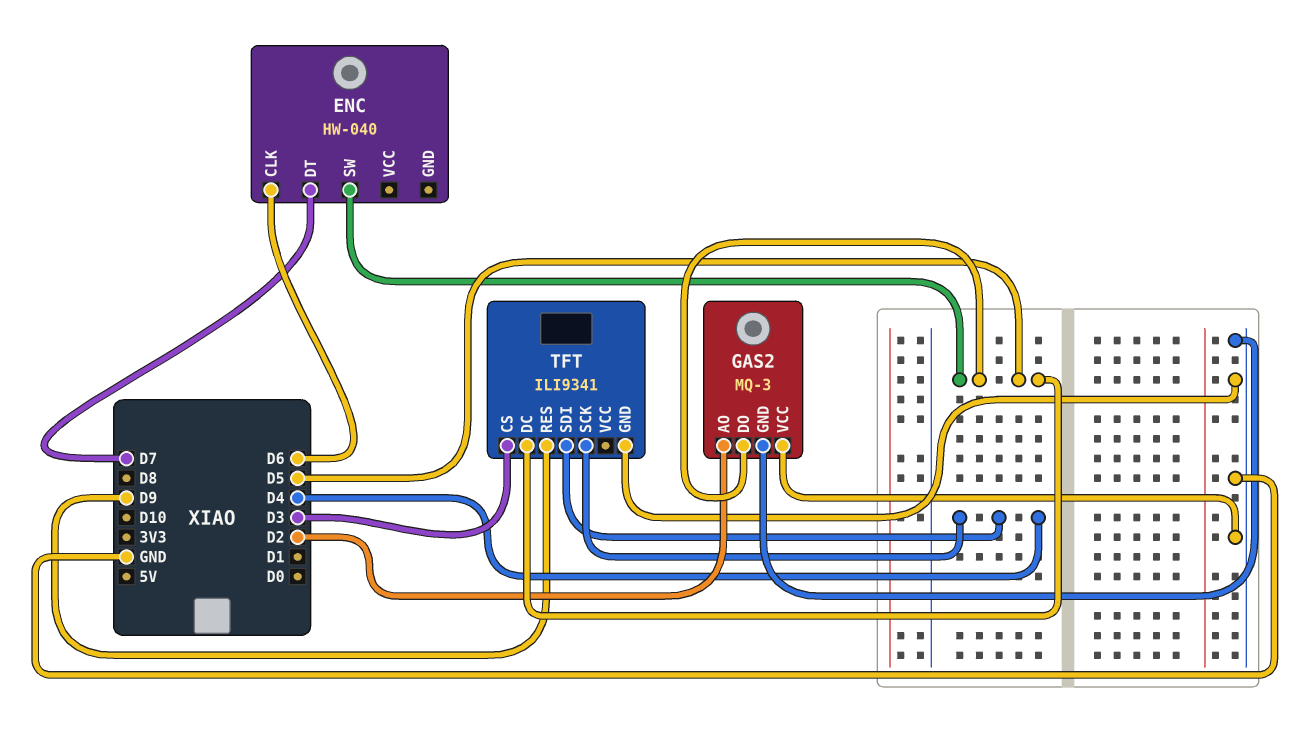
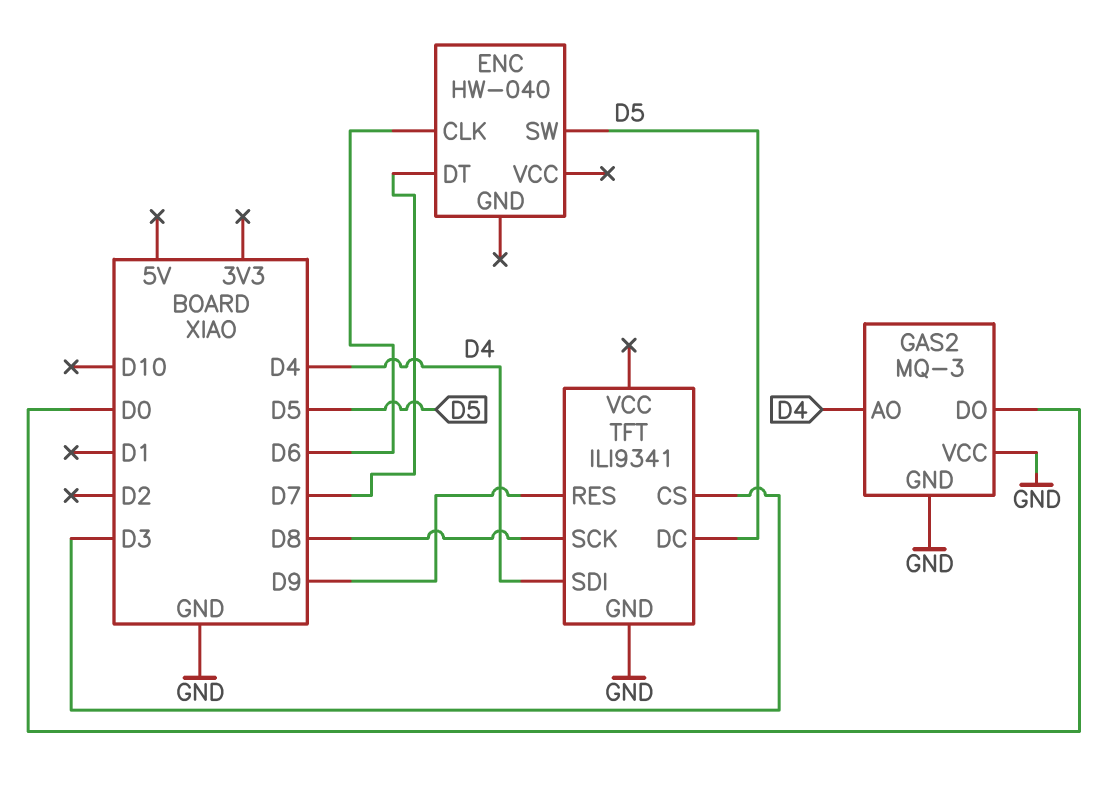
GAS2 pin AO: D2 -> D4
GAS2 pin DO: D5 -> D0
TFT pin SCK: D4 -> D8

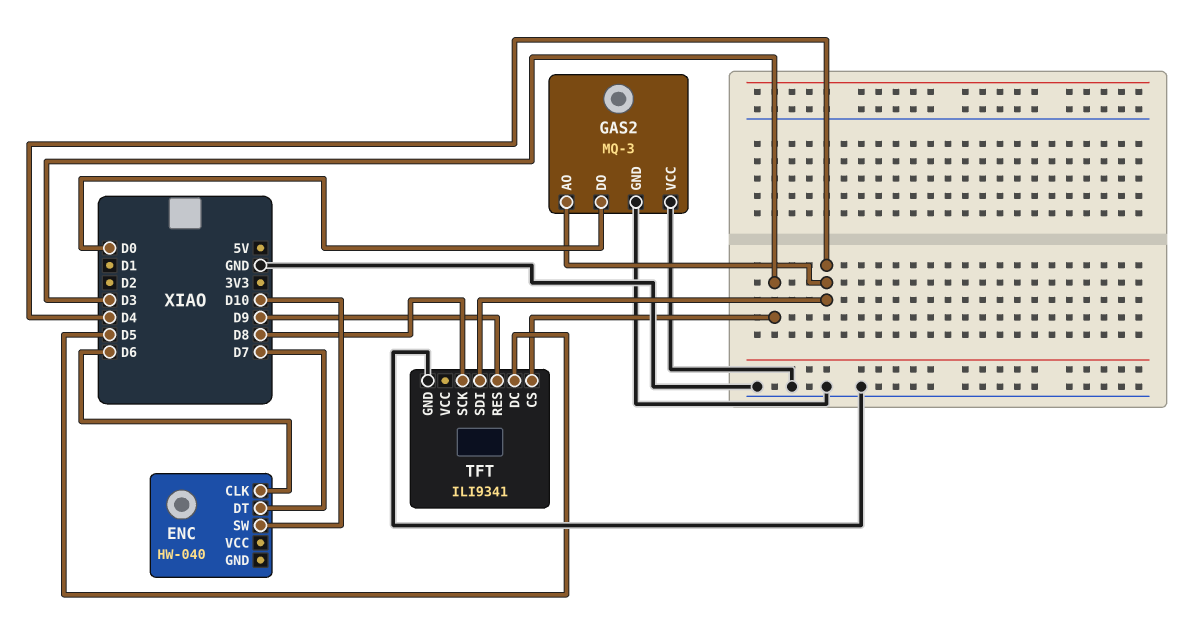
ENC pin SW: D5 -> D10

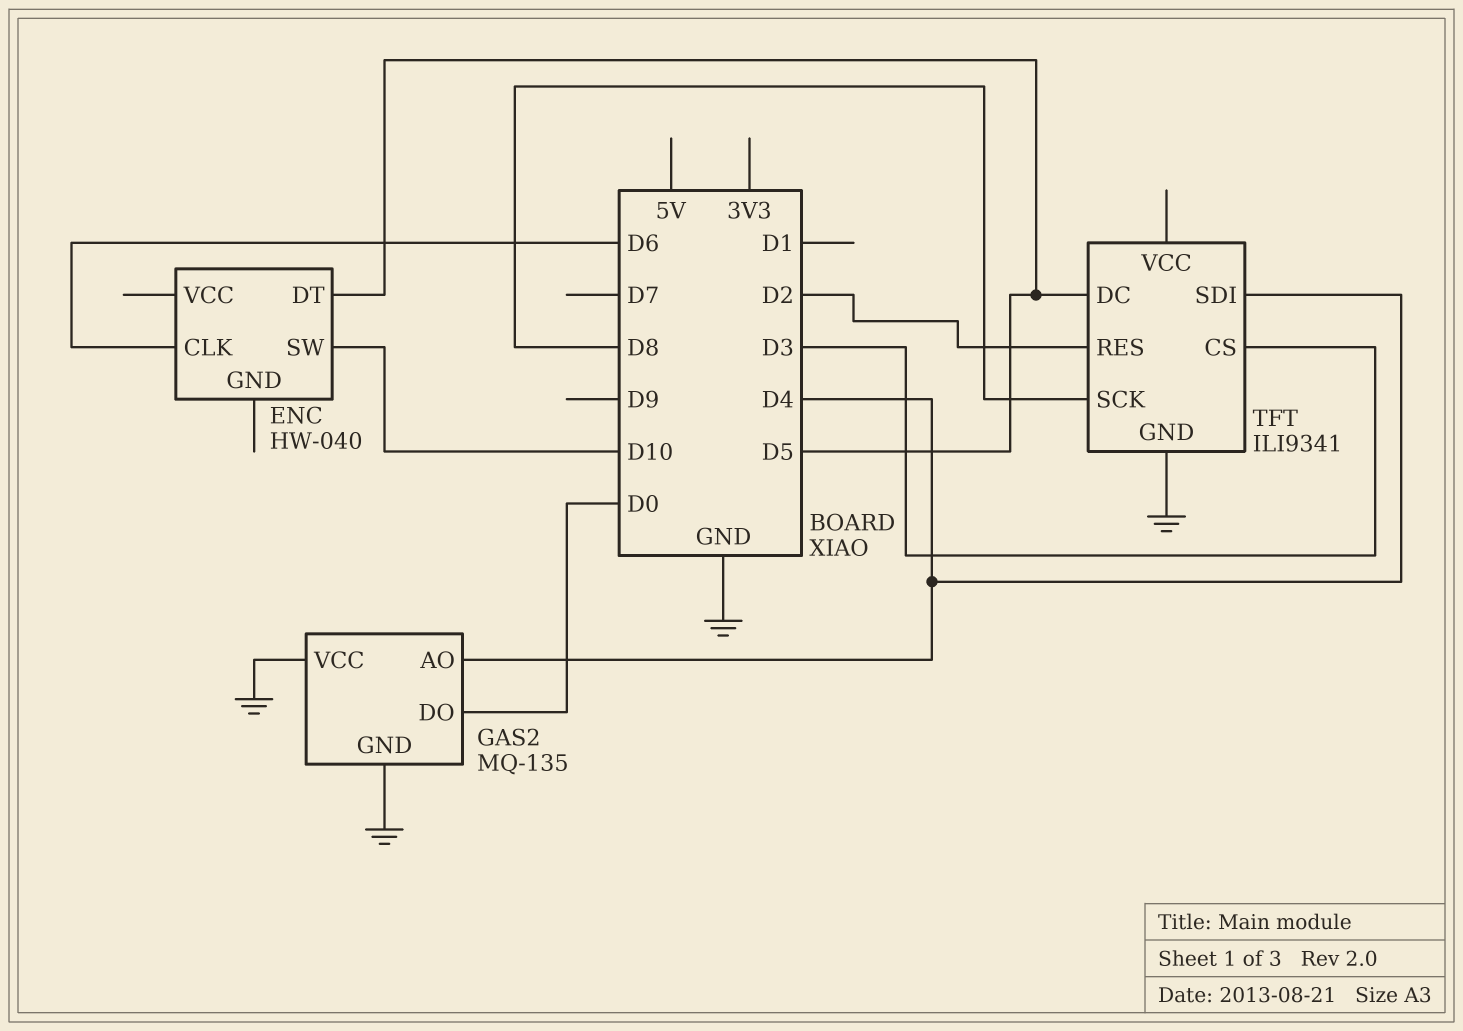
ENC pin DT: D7 -> D5
GAS2: MQ-3 -> MQ-135
TFT pin RES: D9 -> D2

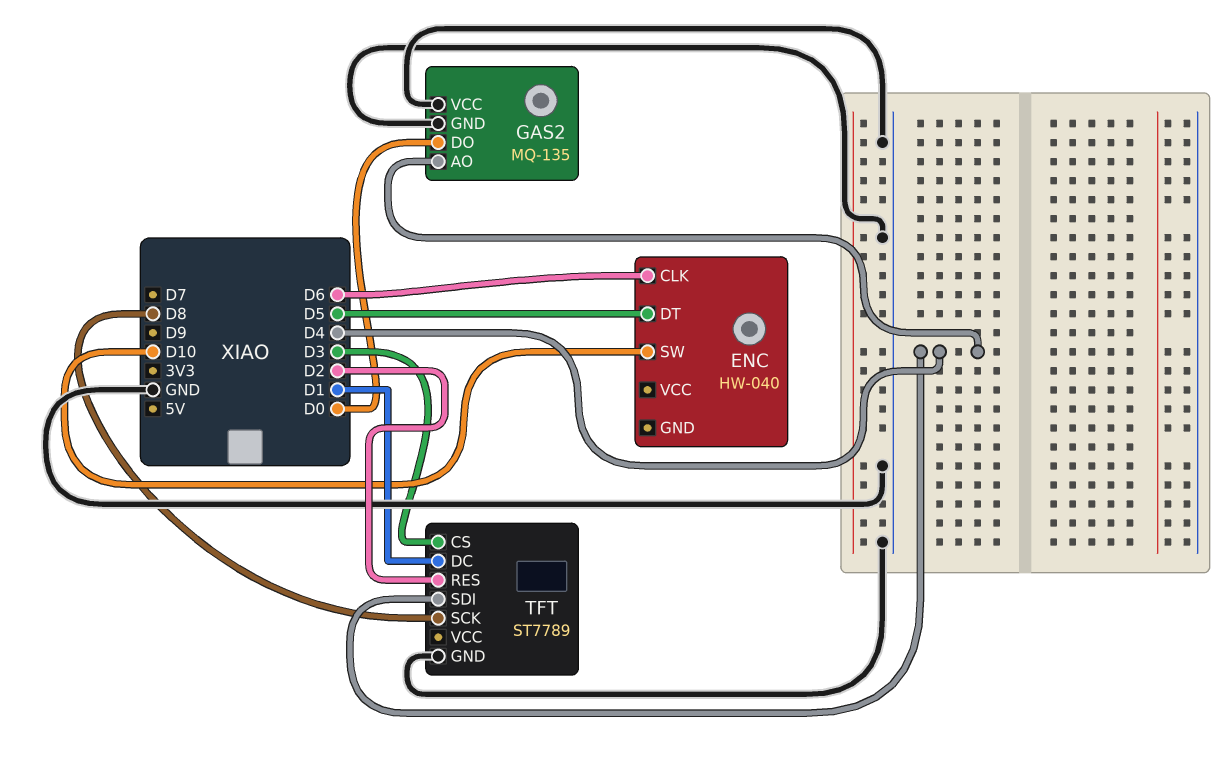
TFT: ILI9341 -> ST7789
TFT pin DC: D5 -> D1

